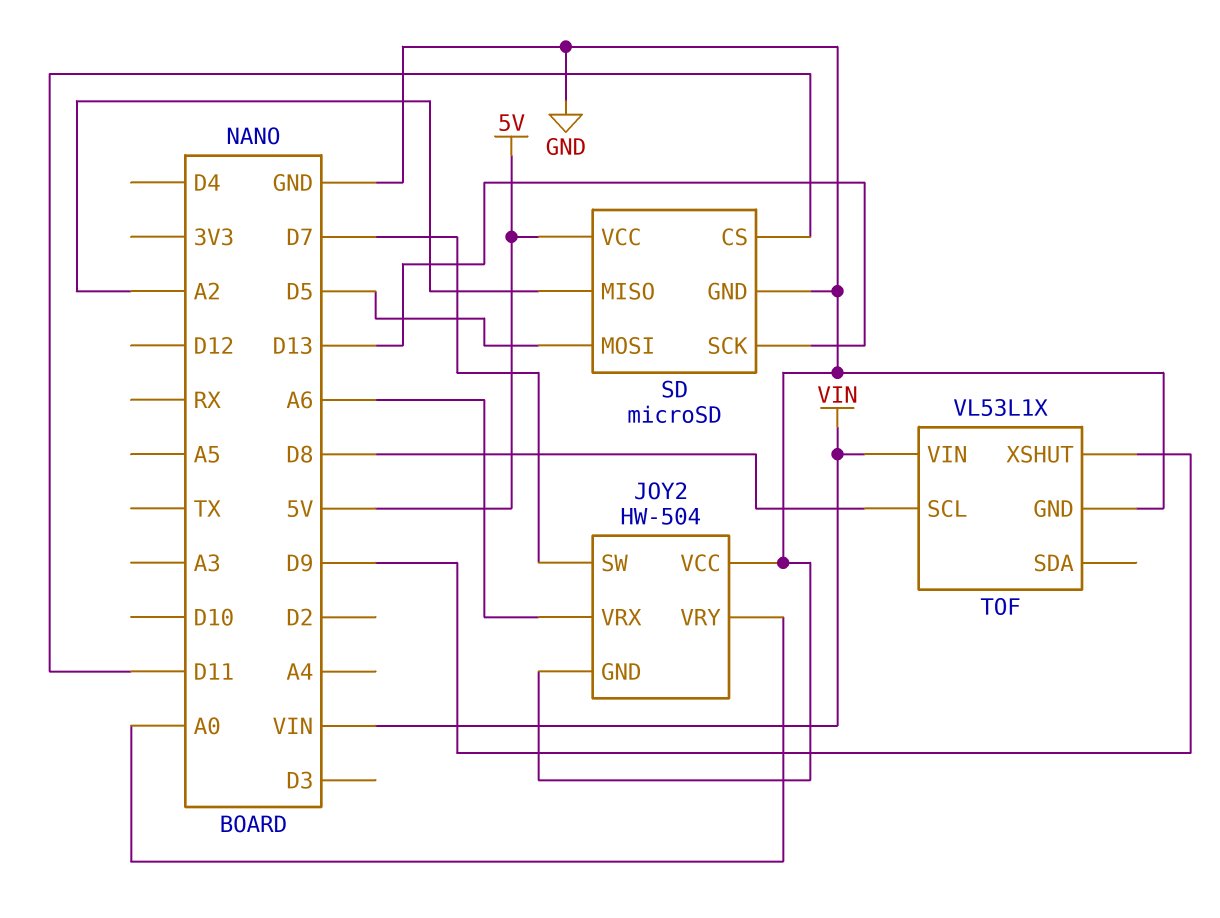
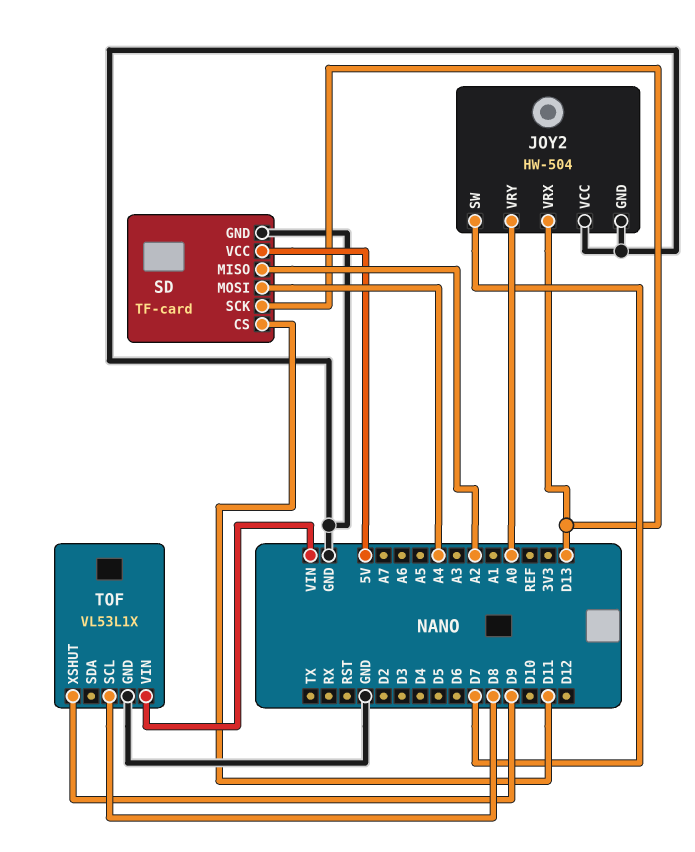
JOY2 pin VRX: A6 -> D13
SD: microSD -> TF-card
SD pin MOSI: D5 -> A4

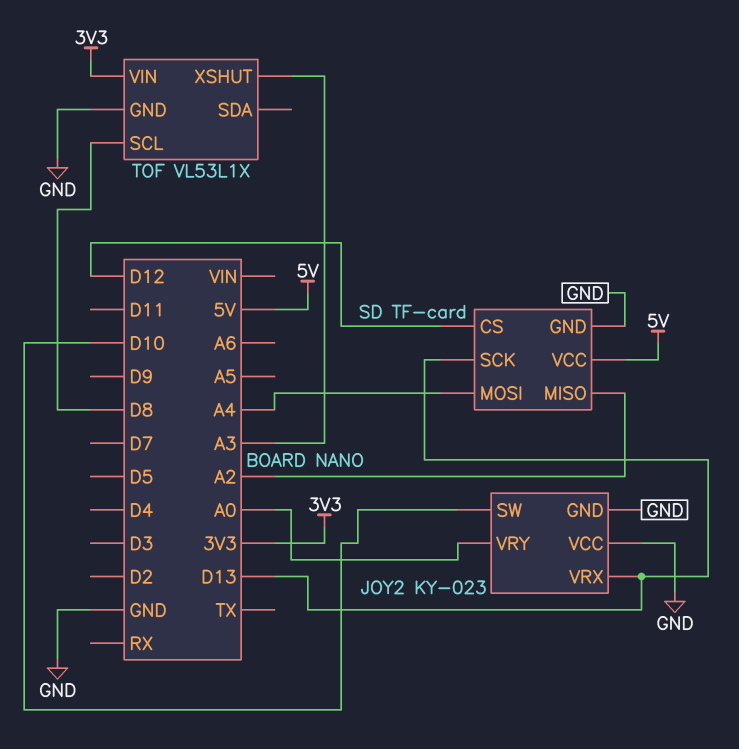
JOY2: HW-504 -> KY-023
JOY2 pin SW: D7 -> D10
SD pin CS: D11 -> D12
TOF pin VIN: VIN -> 3V3
TOF pin XSHUT: D9 -> A3

